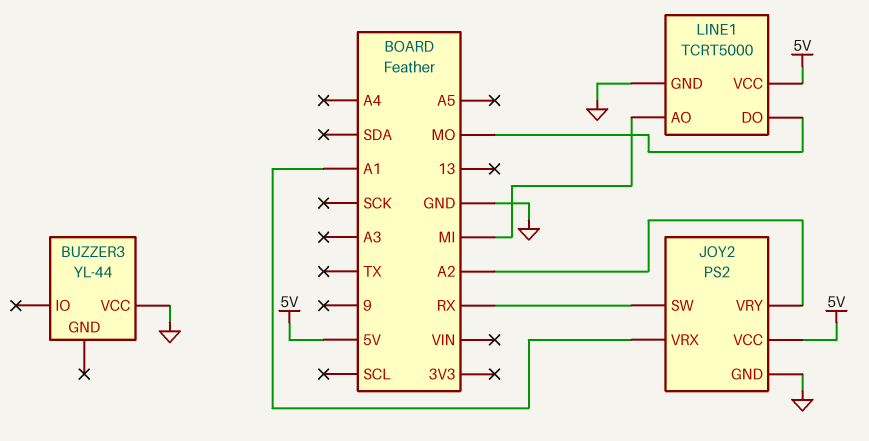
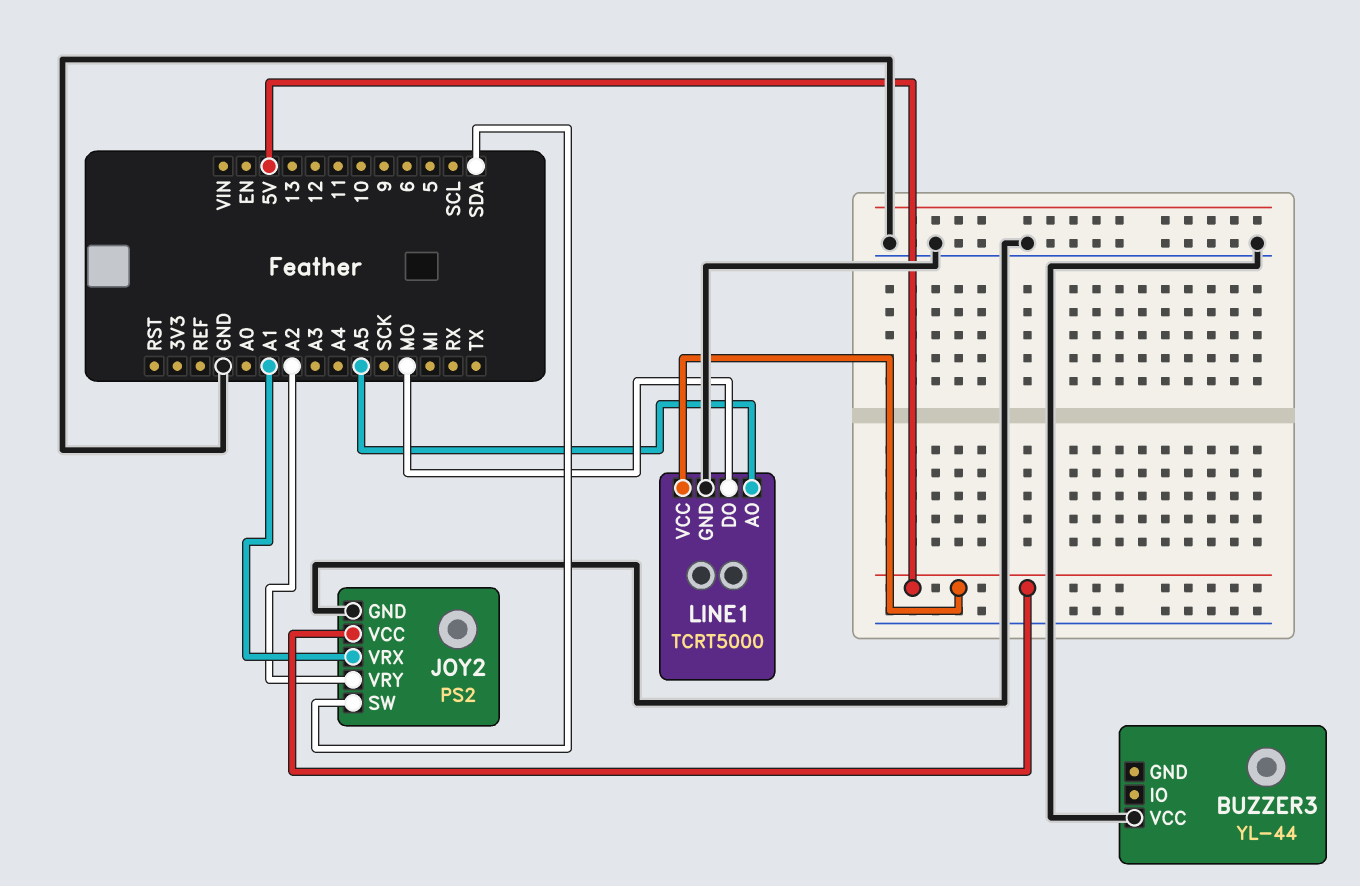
JOY2 pin SW: RX -> SDA
LINE1 pin AO: MI -> A5

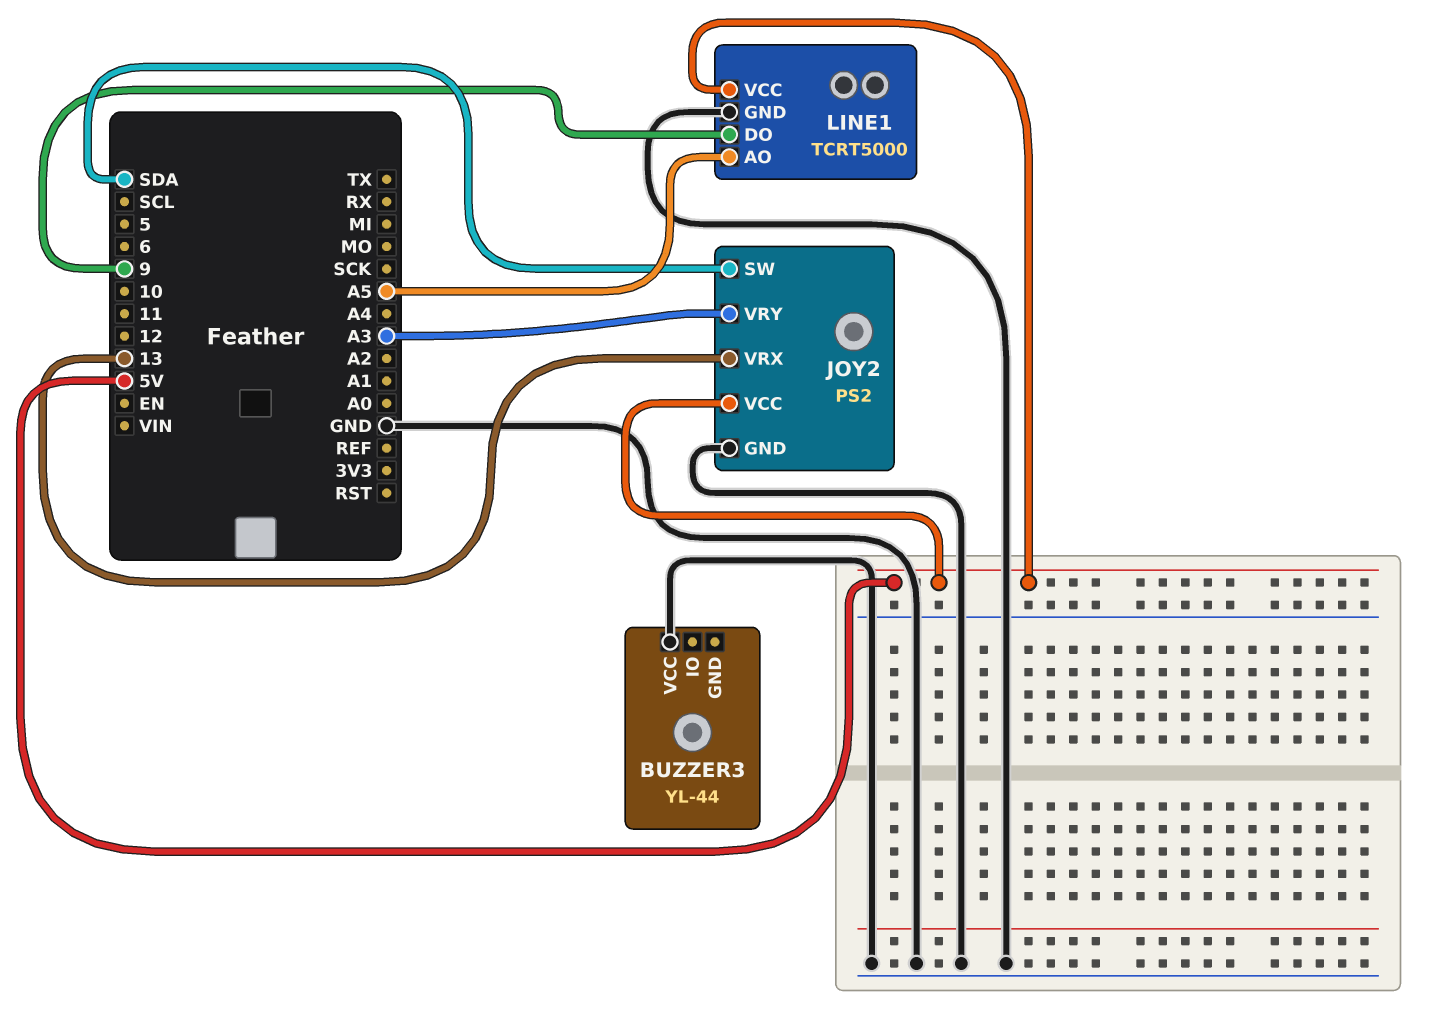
JOY2 pin VRX: A1 -> 13
JOY2 pin VRY: A2 -> A3
LINE1 pin DO: MO -> 9

